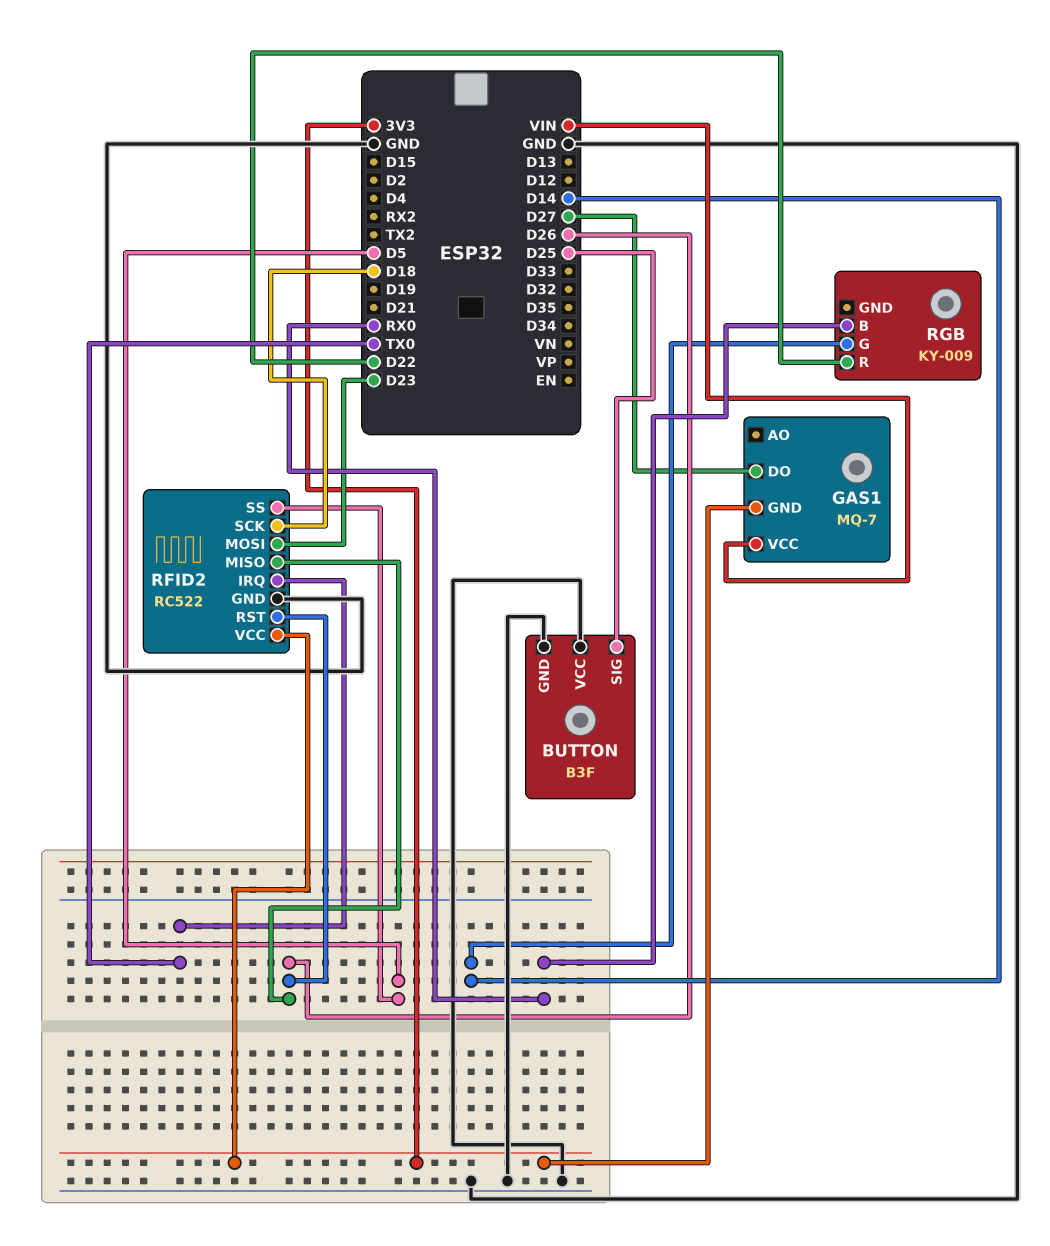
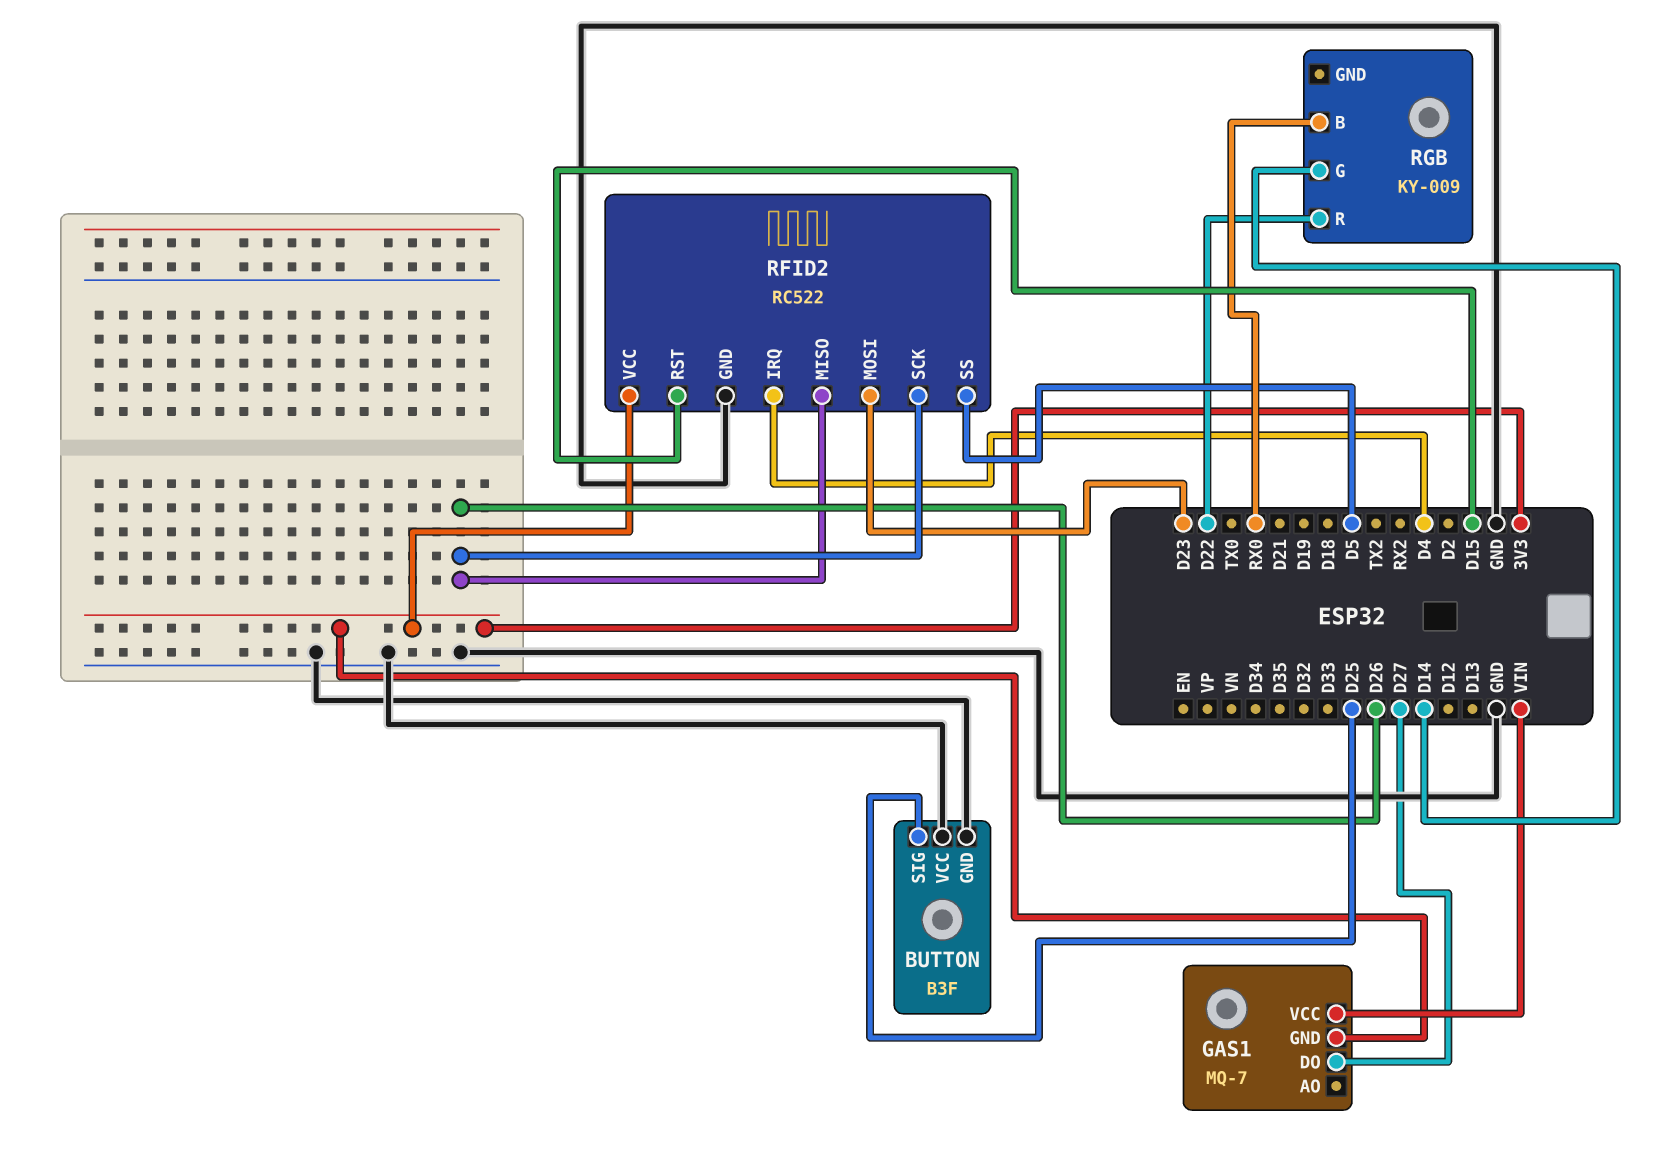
RFID2 pin IRQ: TX0 -> D4
RFID2 pin RST: D26 -> D15
RFID2 pin SCK: D18 -> D26

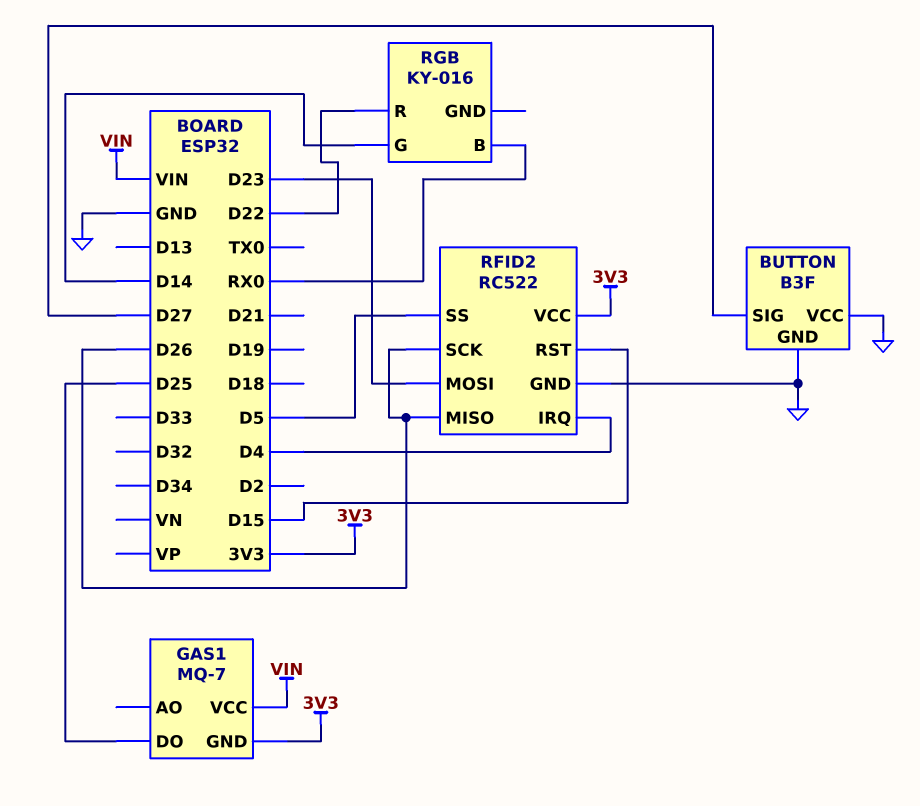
BUTTON pin SIG: D25 -> D27
GAS1 pin DO: D27 -> D25
RGB: KY-009 -> KY-016

